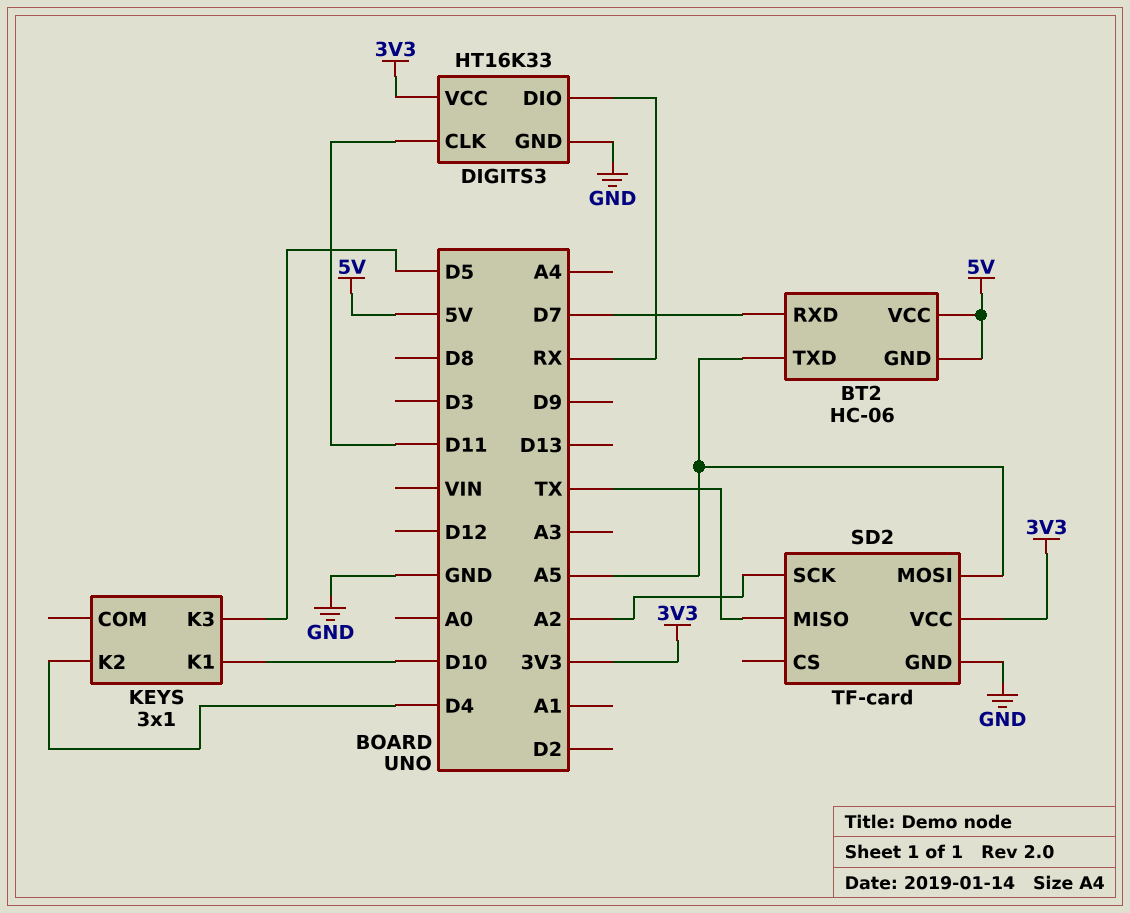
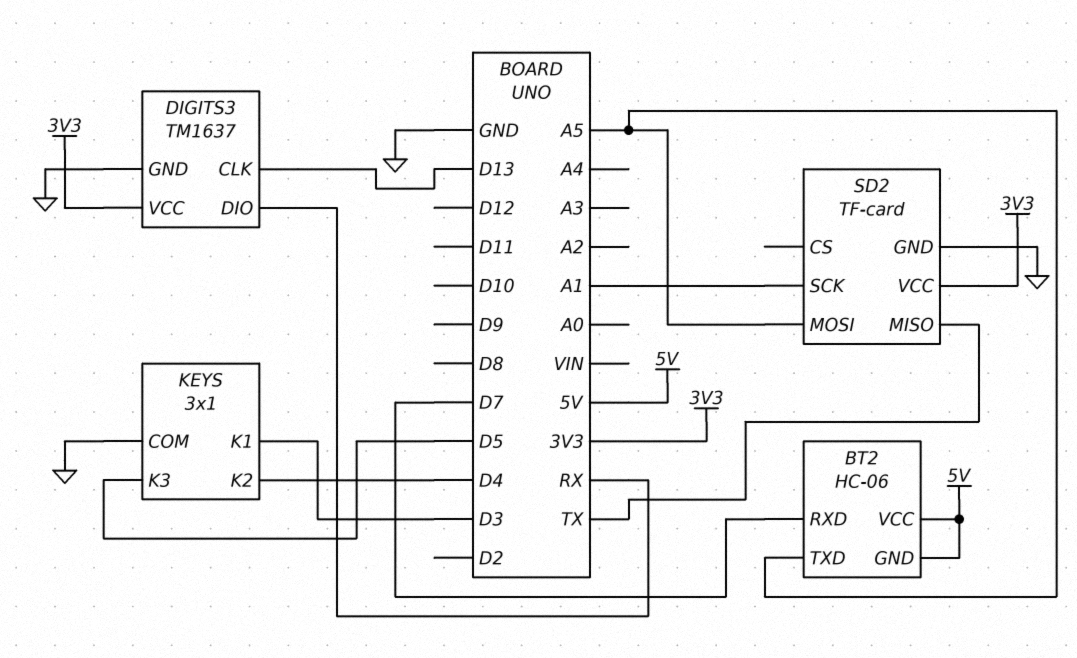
DIGITS3: HT16K33 -> TM1637
DIGITS3 pin CLK: D11 -> D13
KEYS pin COM: none -> GND
KEYS pin K1: D10 -> D3
SD2 pin SCK: A2 -> A1

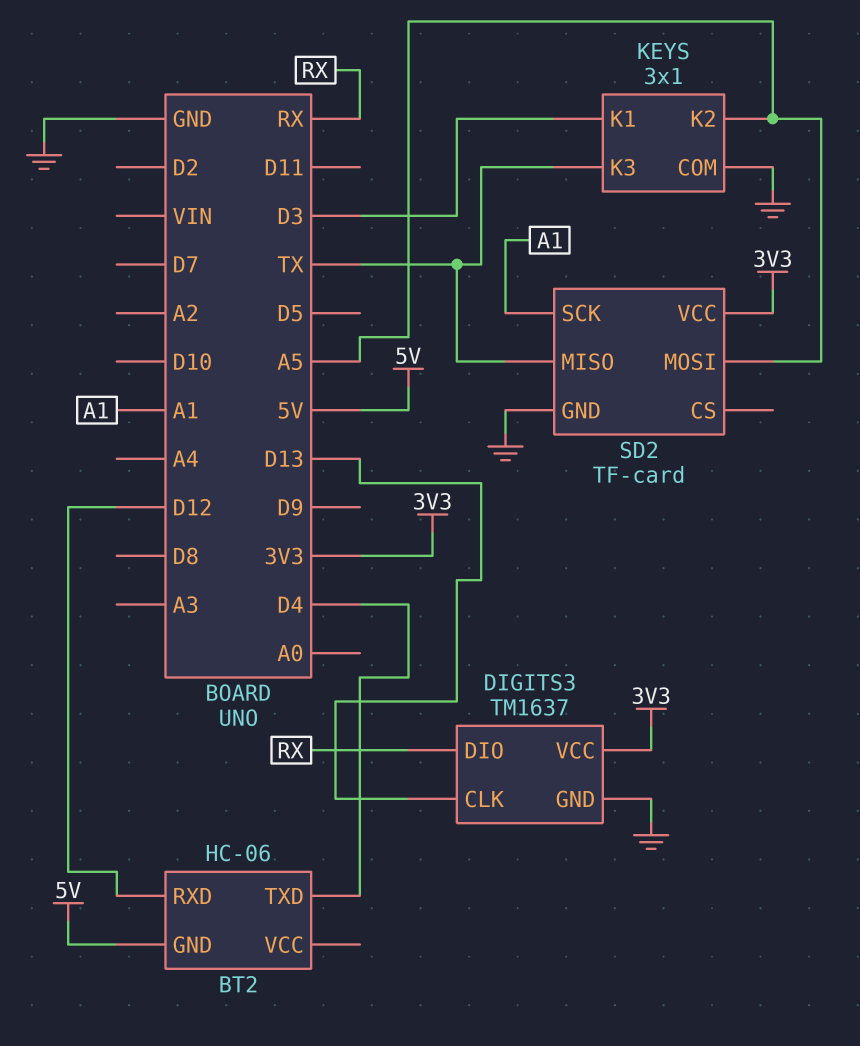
BT2 pin RXD: D7 -> D12
BT2 pin TXD: A5 -> D4
BT2 pin VCC: 5V -> none
KEYS pin K2: D4 -> A5
KEYS pin K3: D5 -> TX

